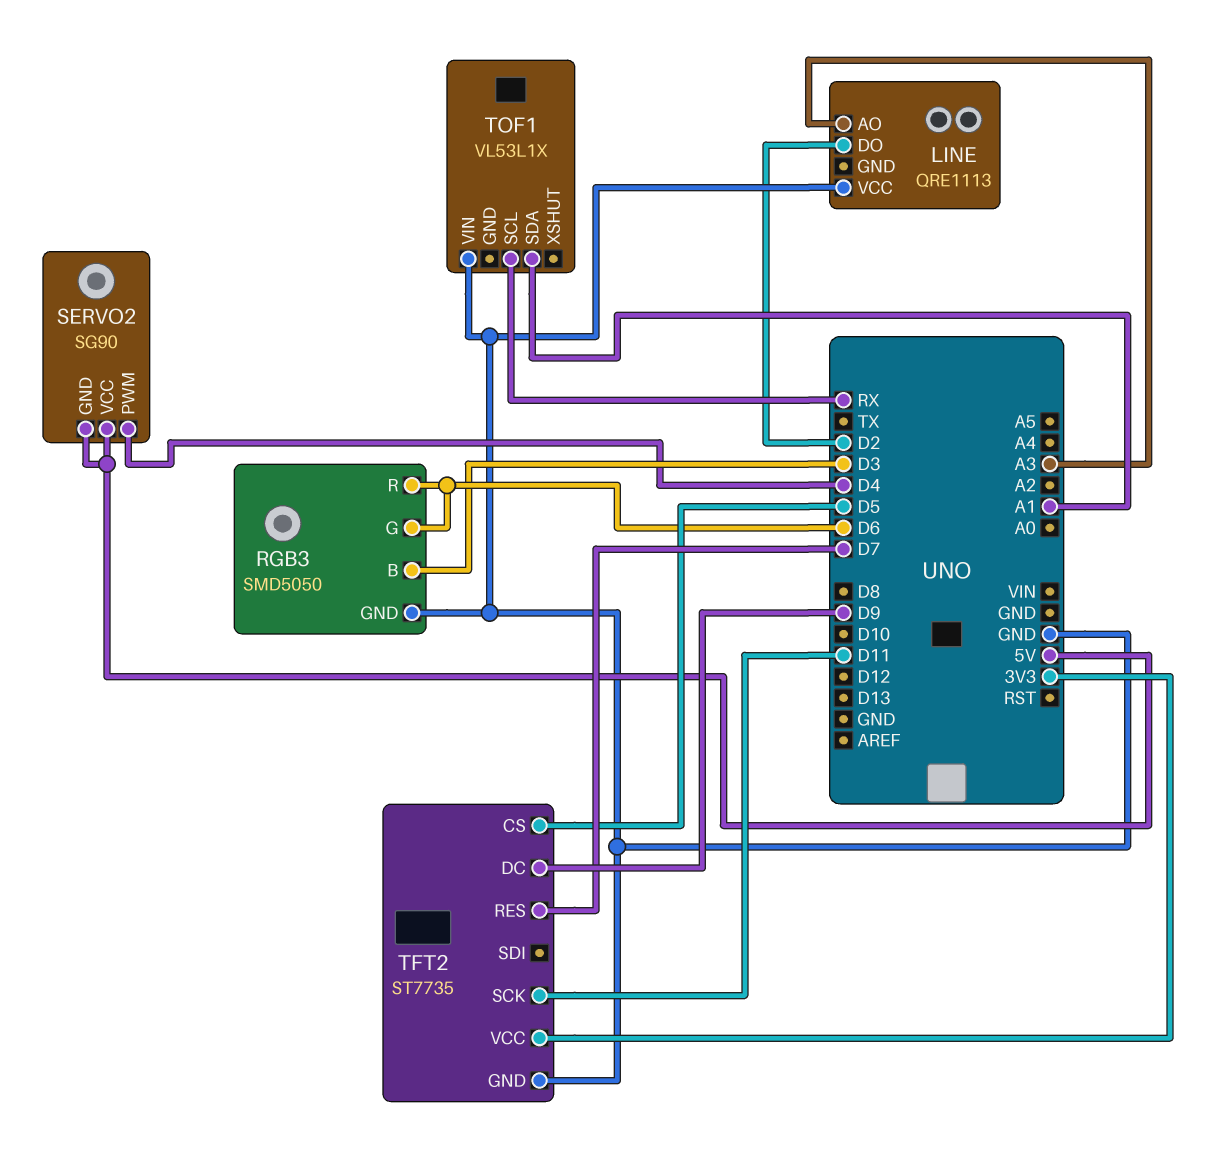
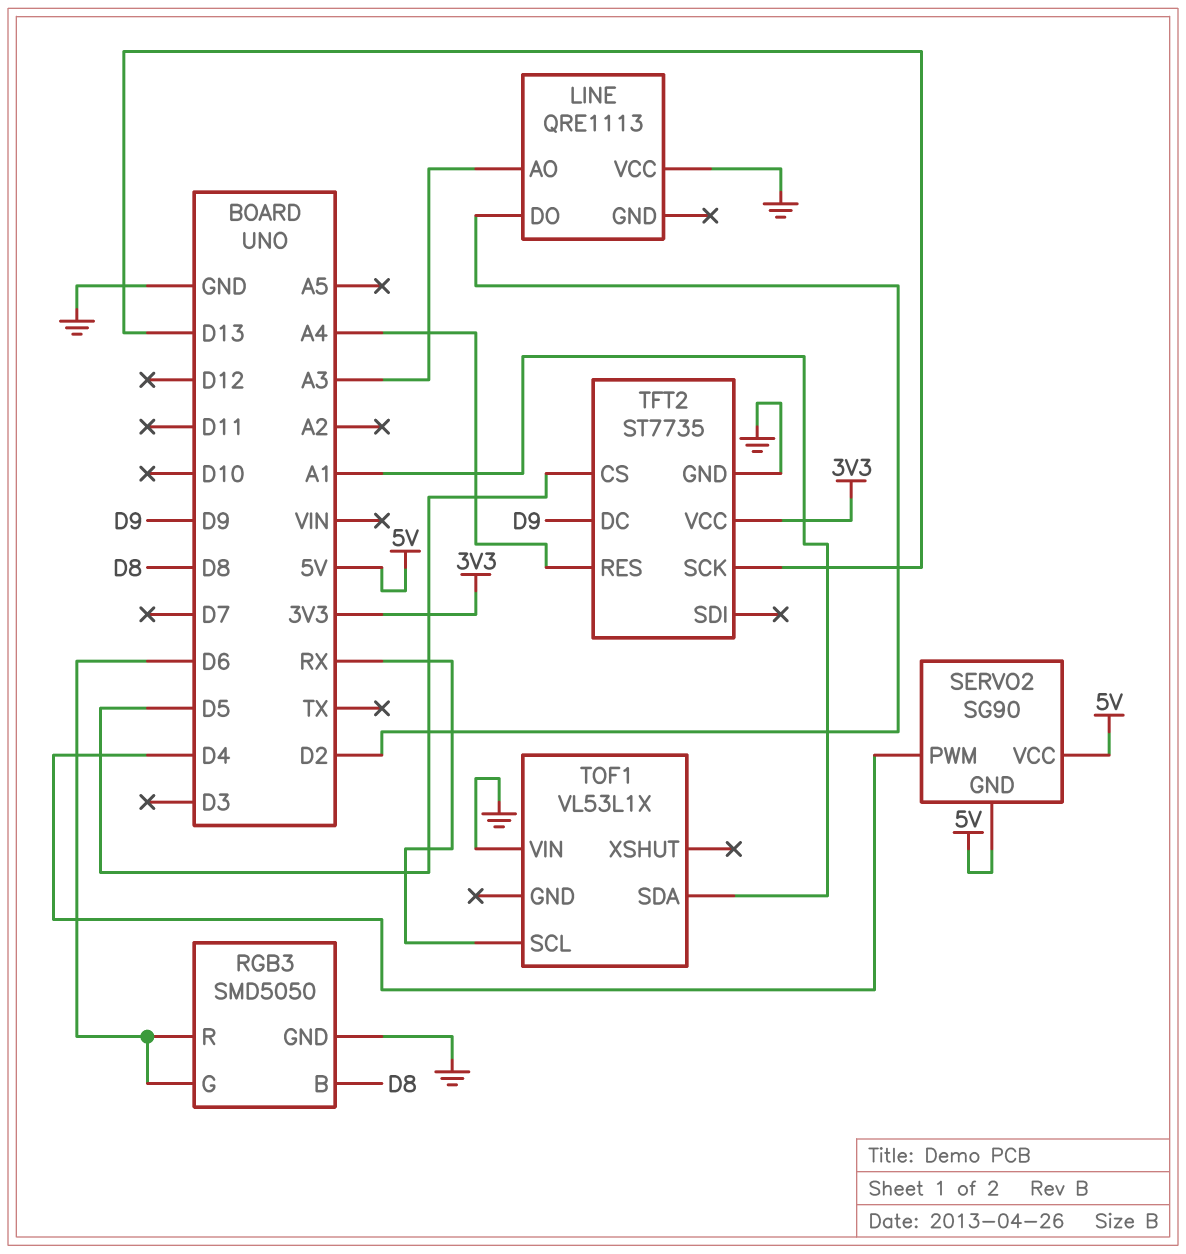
RGB3 pin B: D3 -> D8
TFT2 pin RES: D7 -> A4
TFT2 pin SCK: D11 -> D13

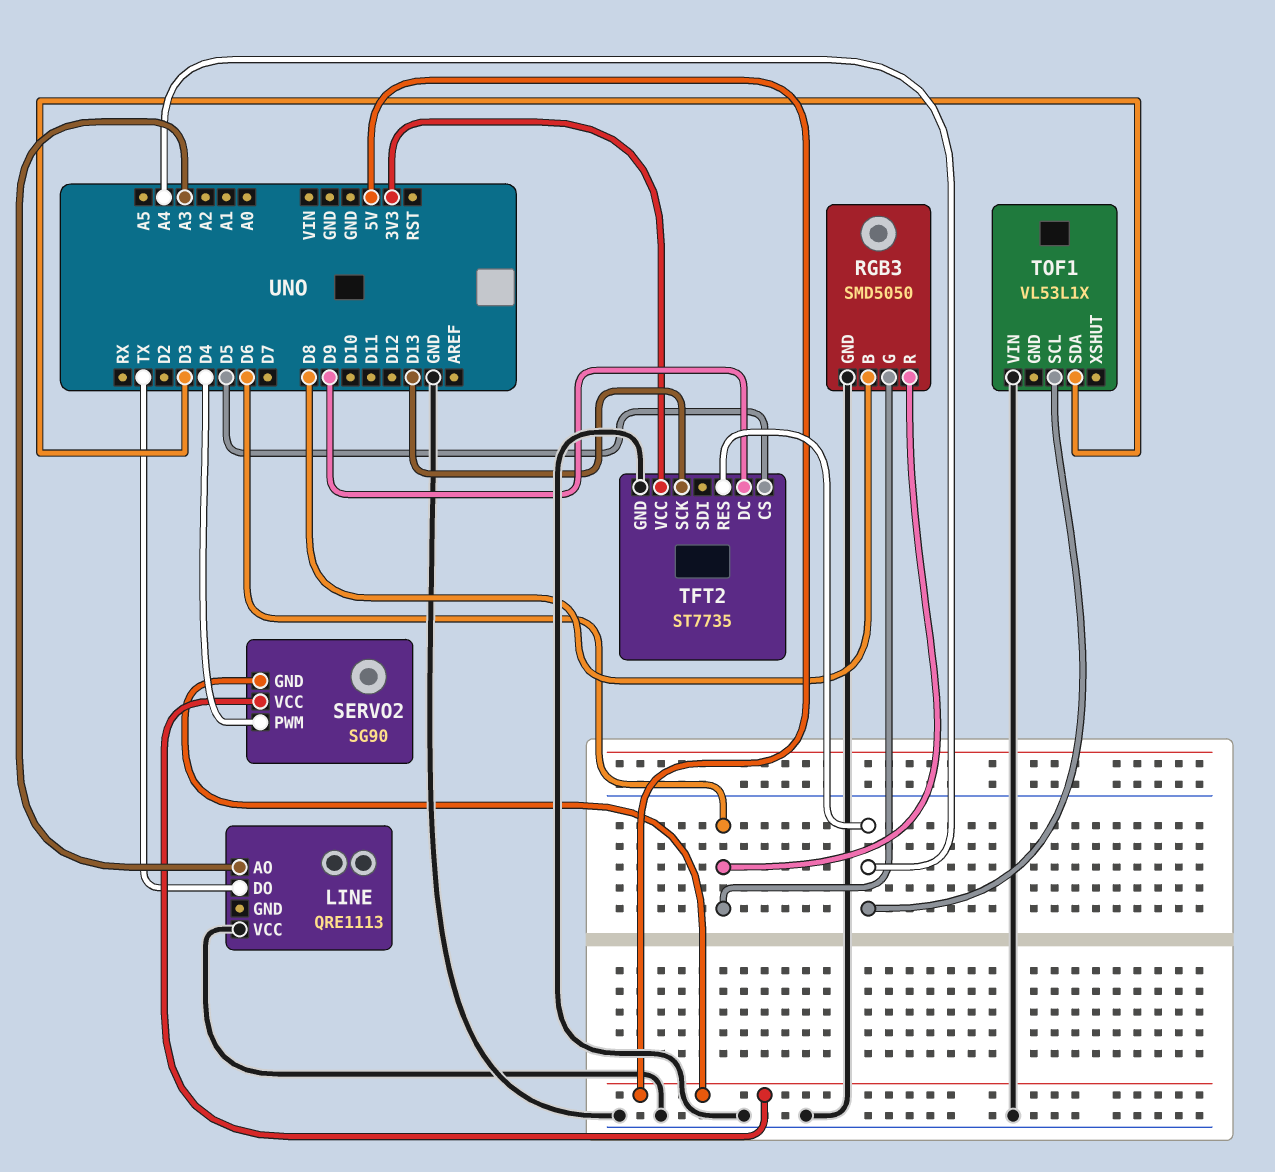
LINE pin DO: D2 -> TX
TOF1 pin SCL: RX -> A4
TOF1 pin SDA: A1 -> D3

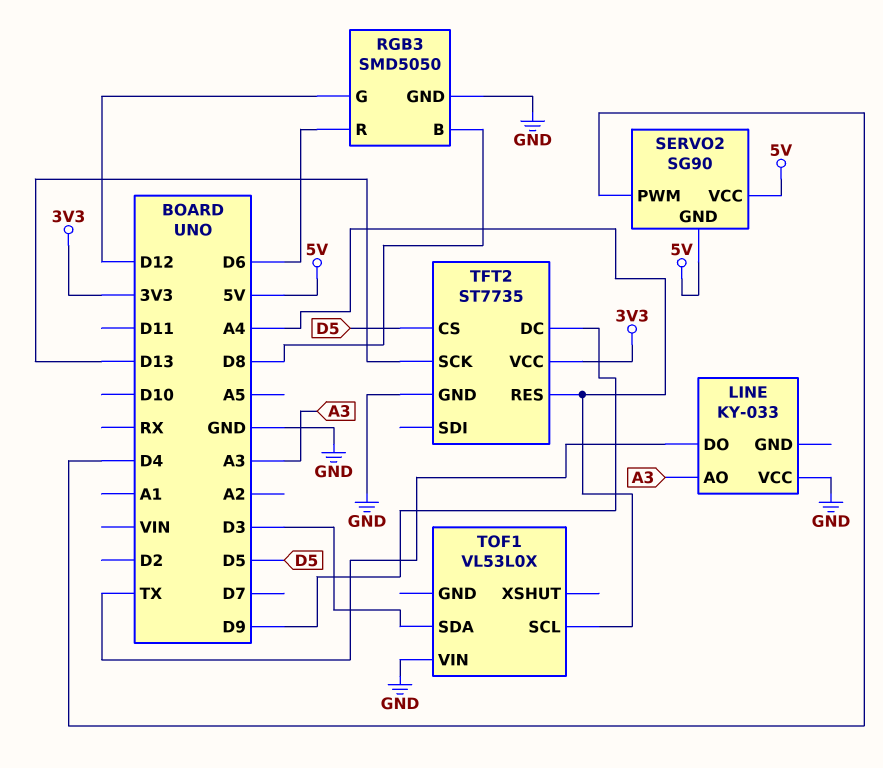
LINE: QRE1113 -> KY-033
RGB3 pin G: D6 -> D12
TOF1: VL53L1X -> VL53L0X

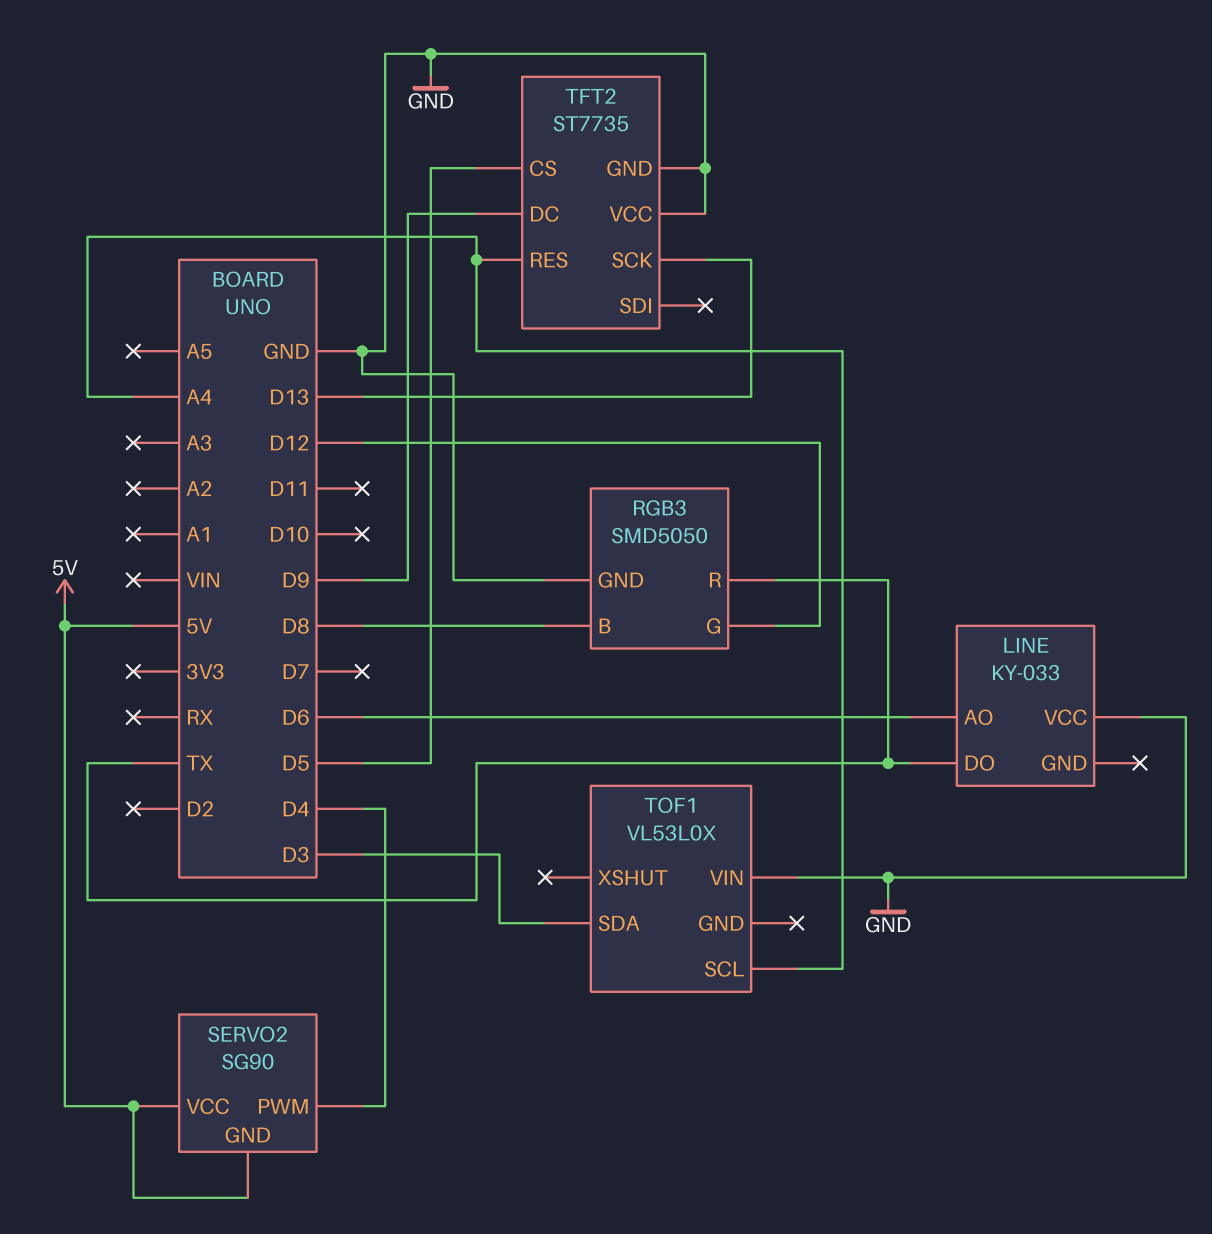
LINE pin AO: A3 -> D6
RGB3 pin R: D6 -> TX
TFT2 pin VCC: 3V3 -> GND

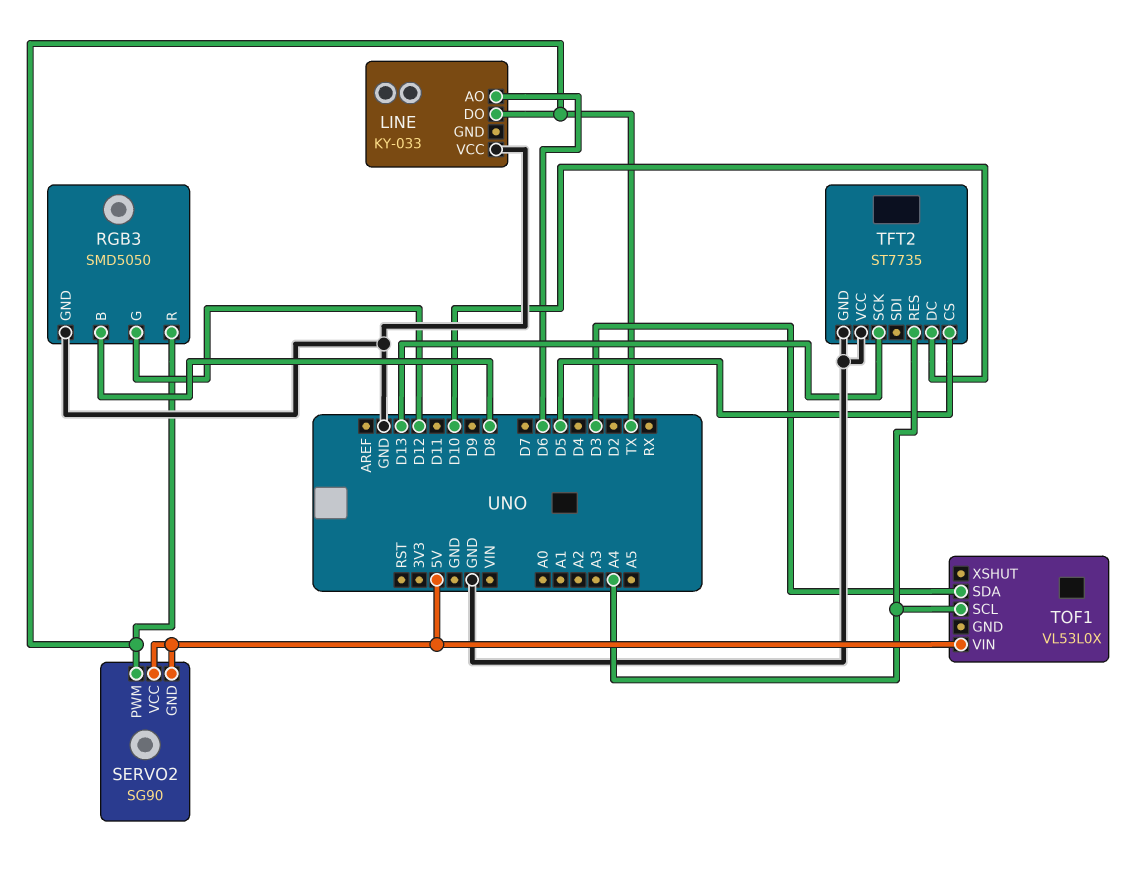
SERVO2 pin PWM: D4 -> TX
TFT2 pin DC: D9 -> D10
TOF1 pin VIN: GND -> 5V

